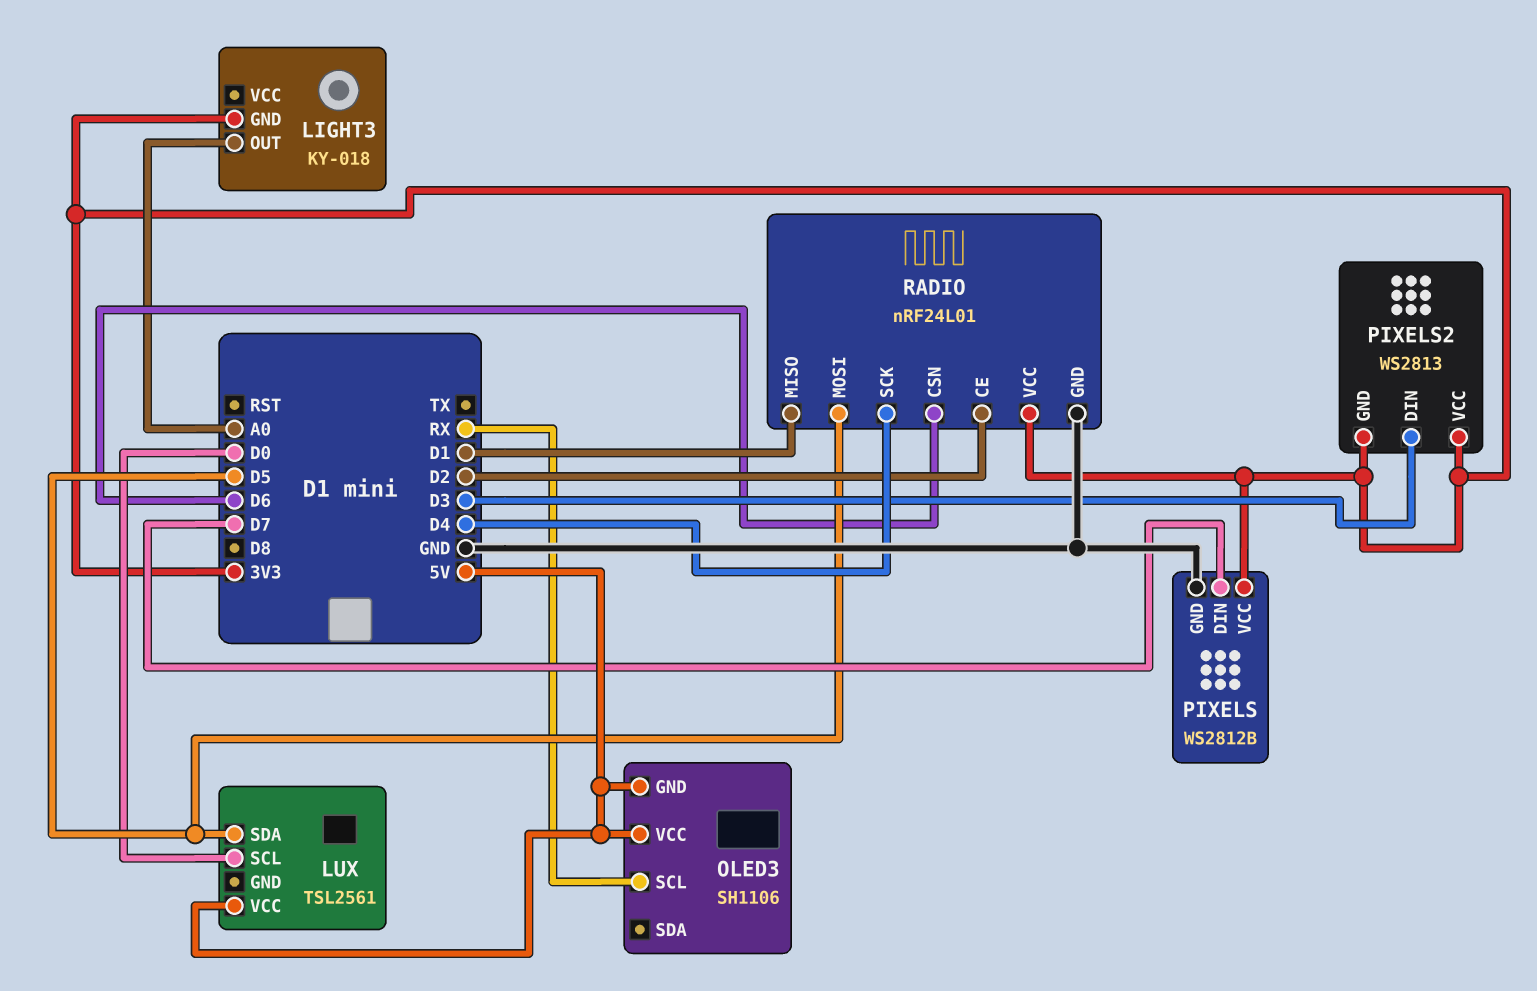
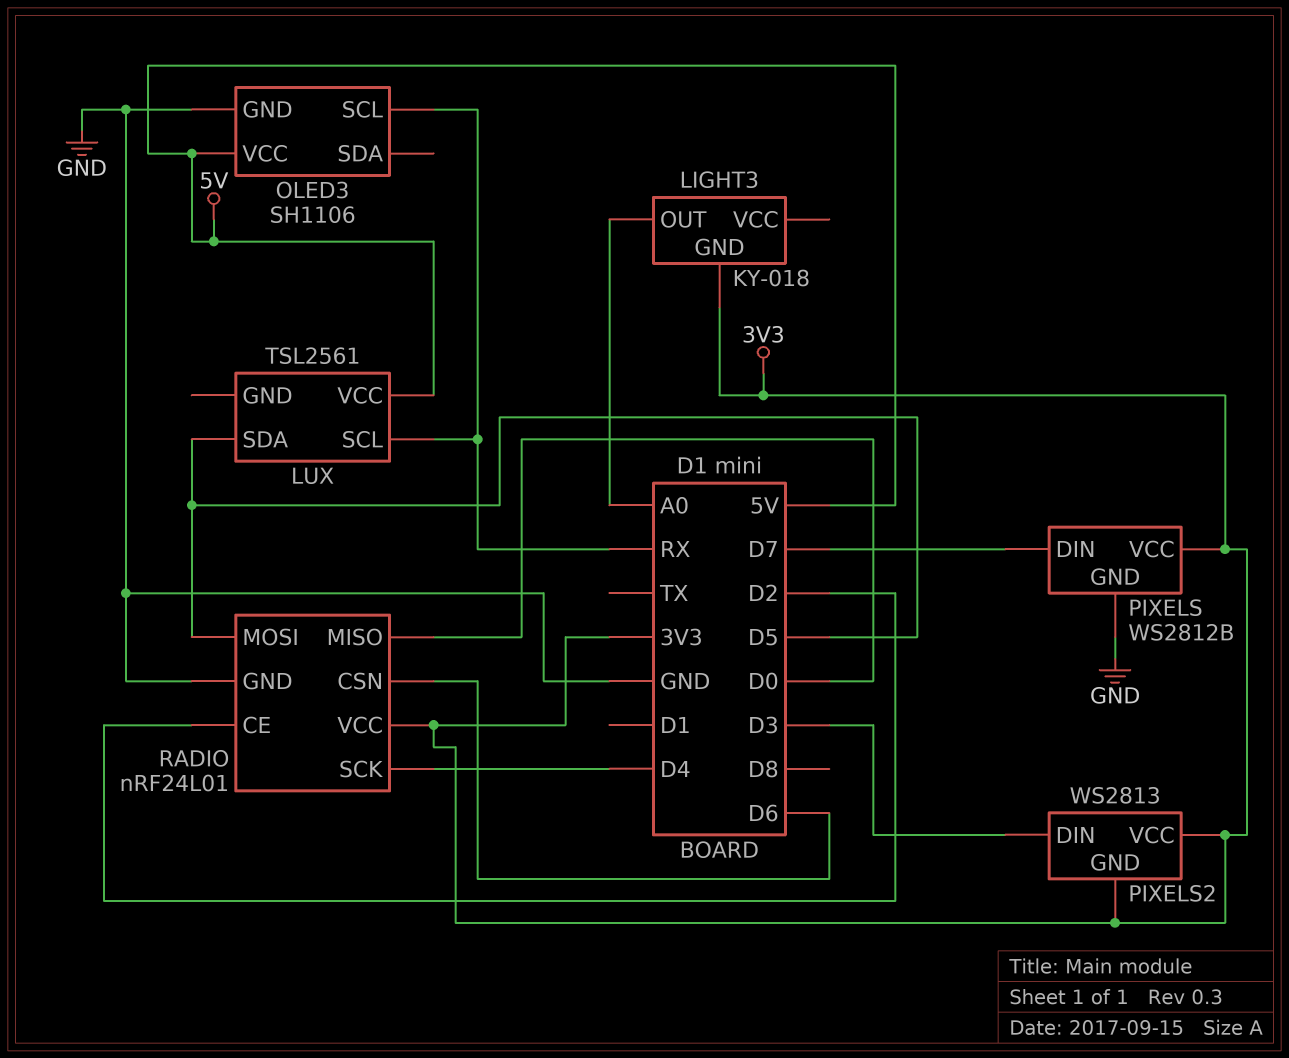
LUX pin SCL: D0 -> RX
OLED3 pin GND: 5V -> GND
RADIO pin MISO: D1 -> D0

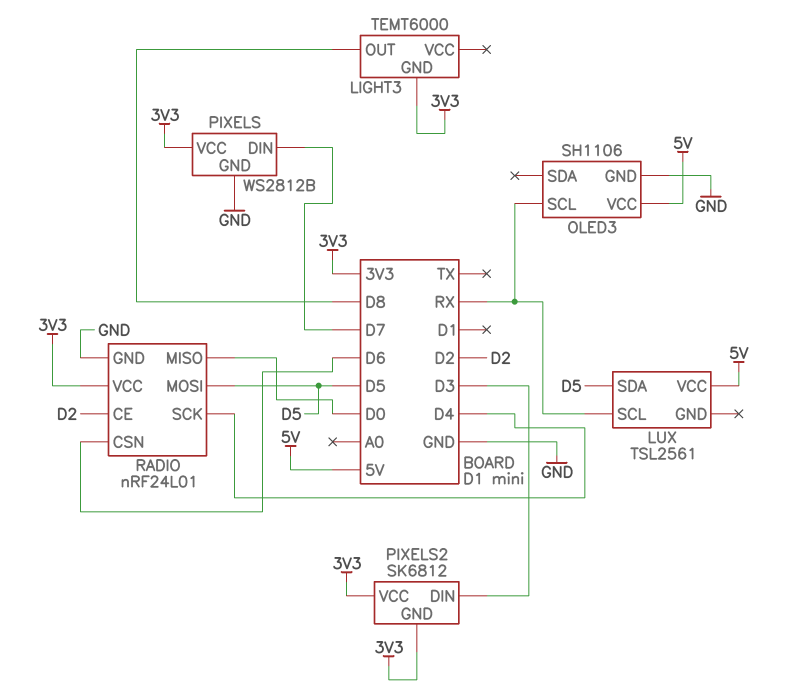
LIGHT3: KY-018 -> TEMT6000
LIGHT3 pin OUT: A0 -> D8
PIXELS2: WS2813 -> SK6812

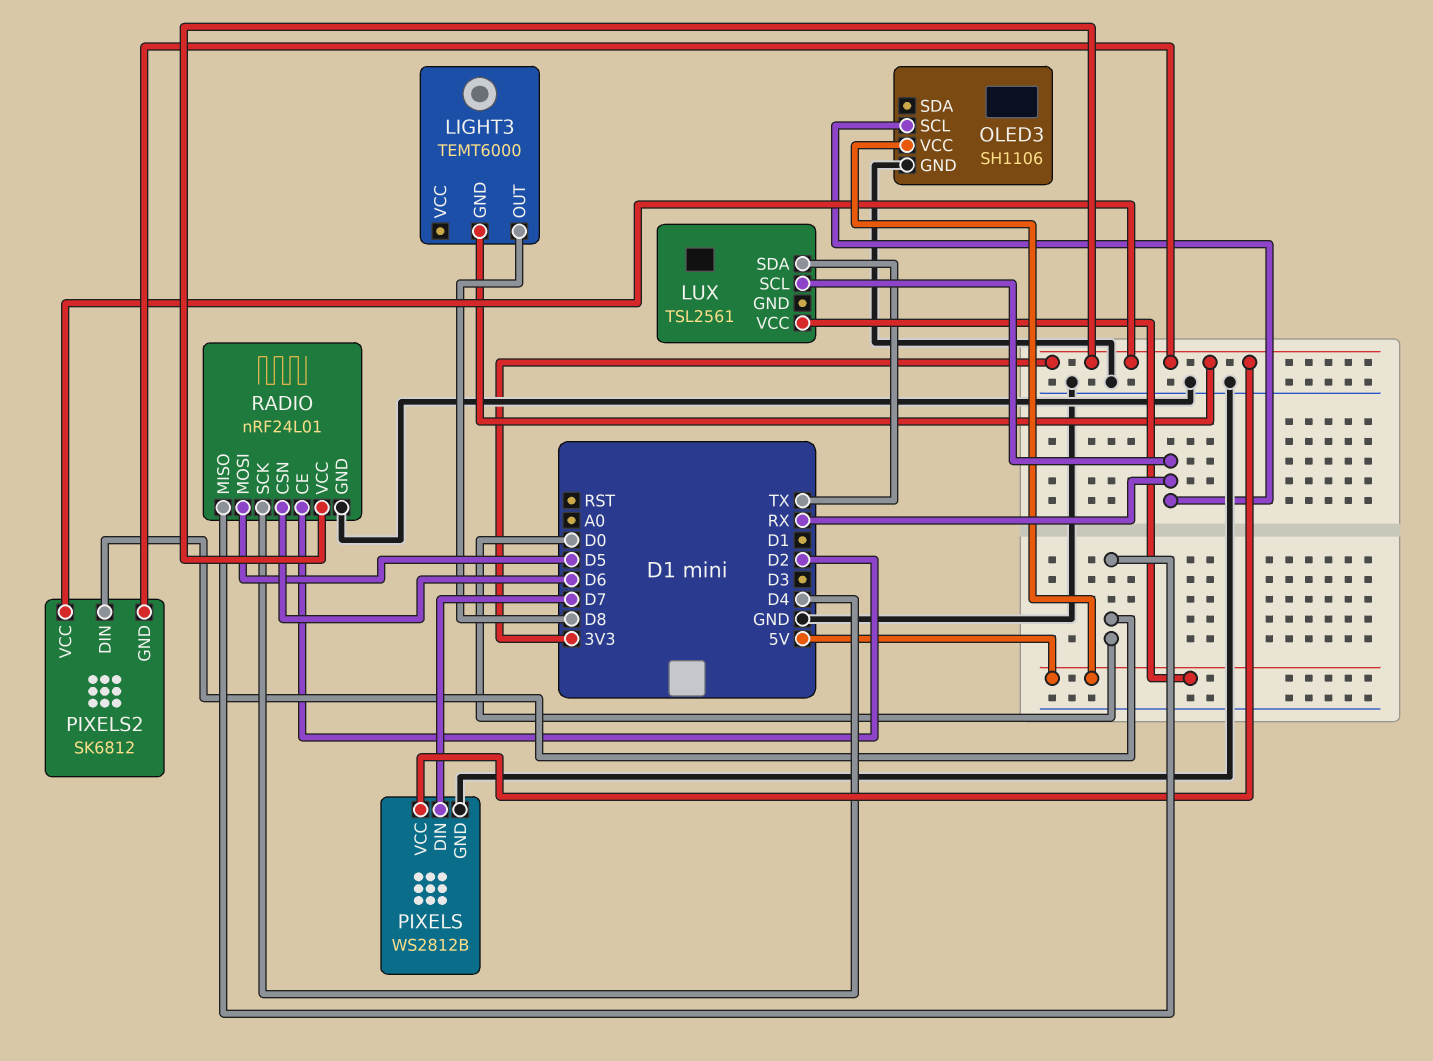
LUX pin SDA: D5 -> TX
PIXELS2 pin DIN: D3 -> D0

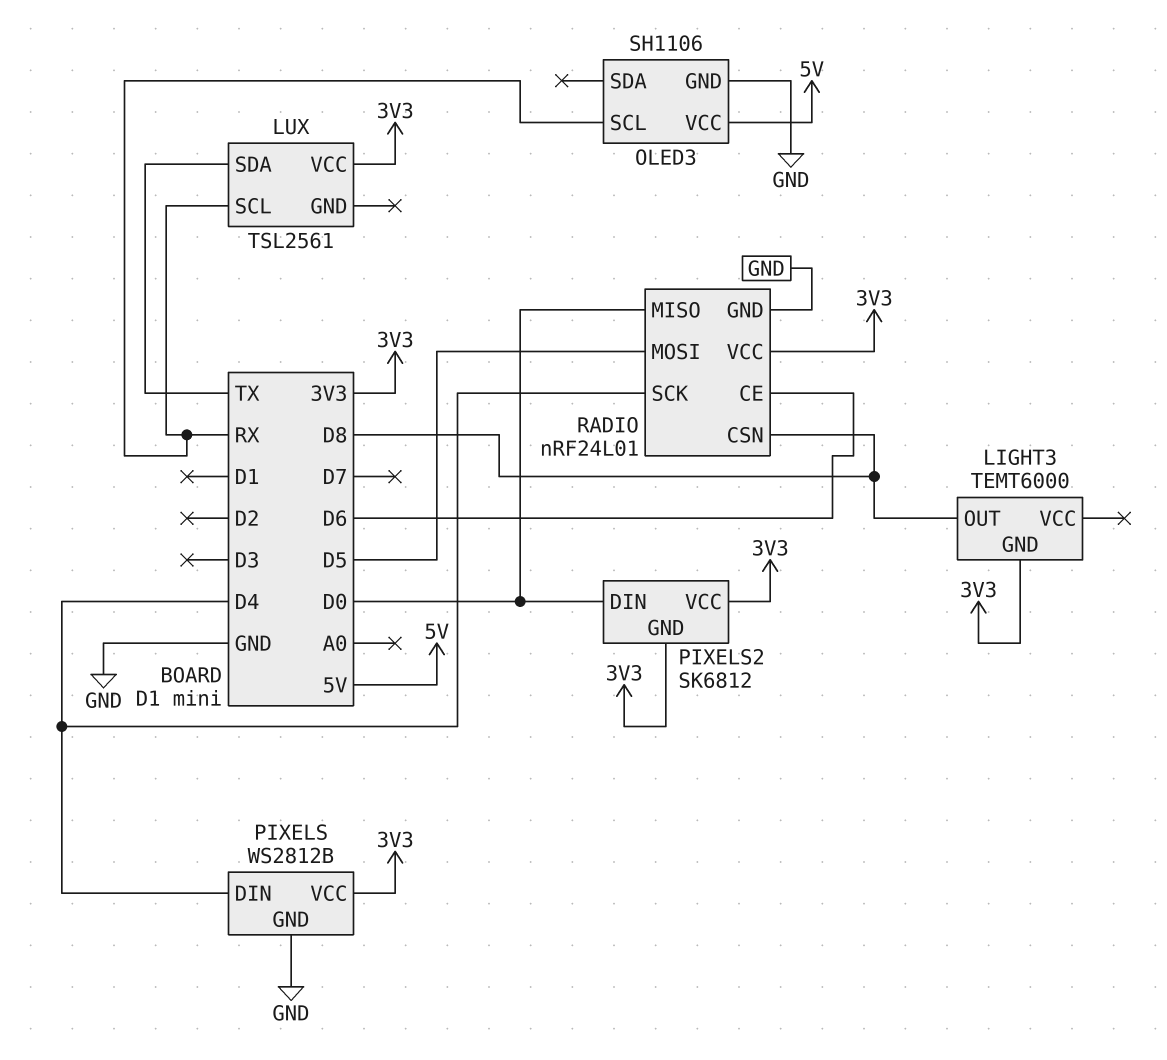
LUX pin VCC: 5V -> 3V3
PIXELS pin DIN: D7 -> D4
RADIO pin CE: D2 -> D6
RADIO pin CSN: D6 -> D8

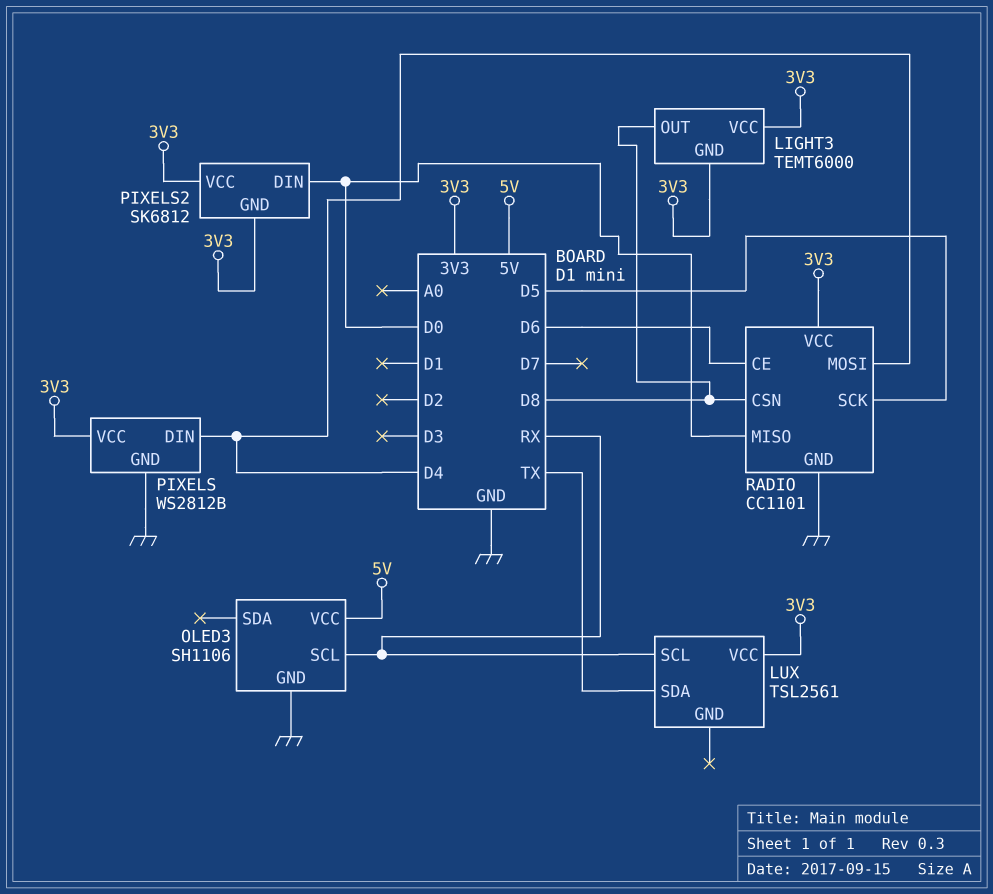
LIGHT3 pin VCC: none -> 3V3
RADIO: nRF24L01 -> CC1101
RADIO pin MOSI: D5 -> D4
RADIO pin SCK: D4 -> D5

